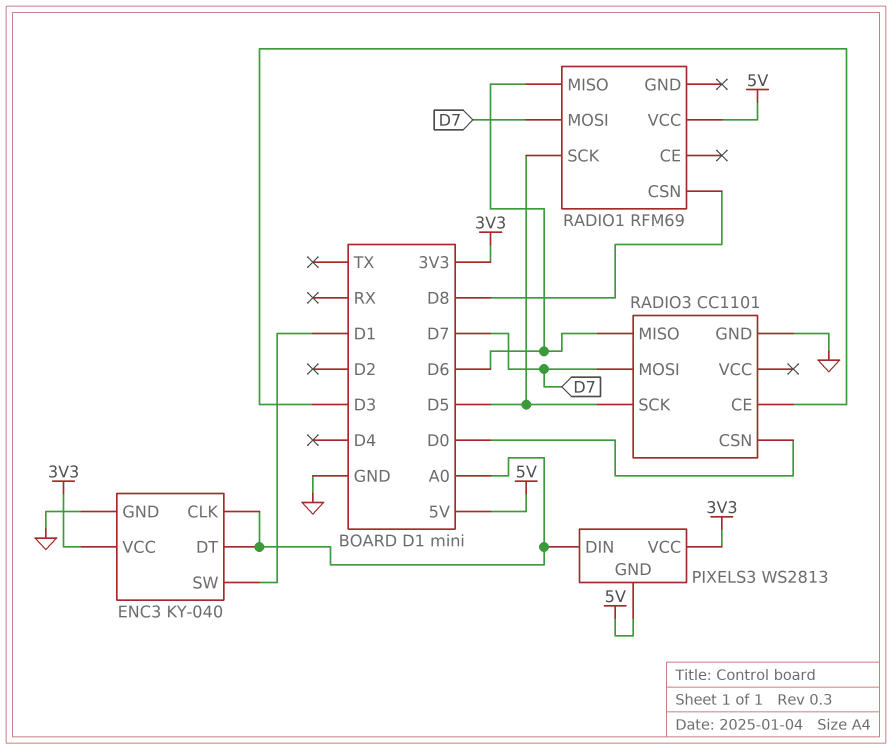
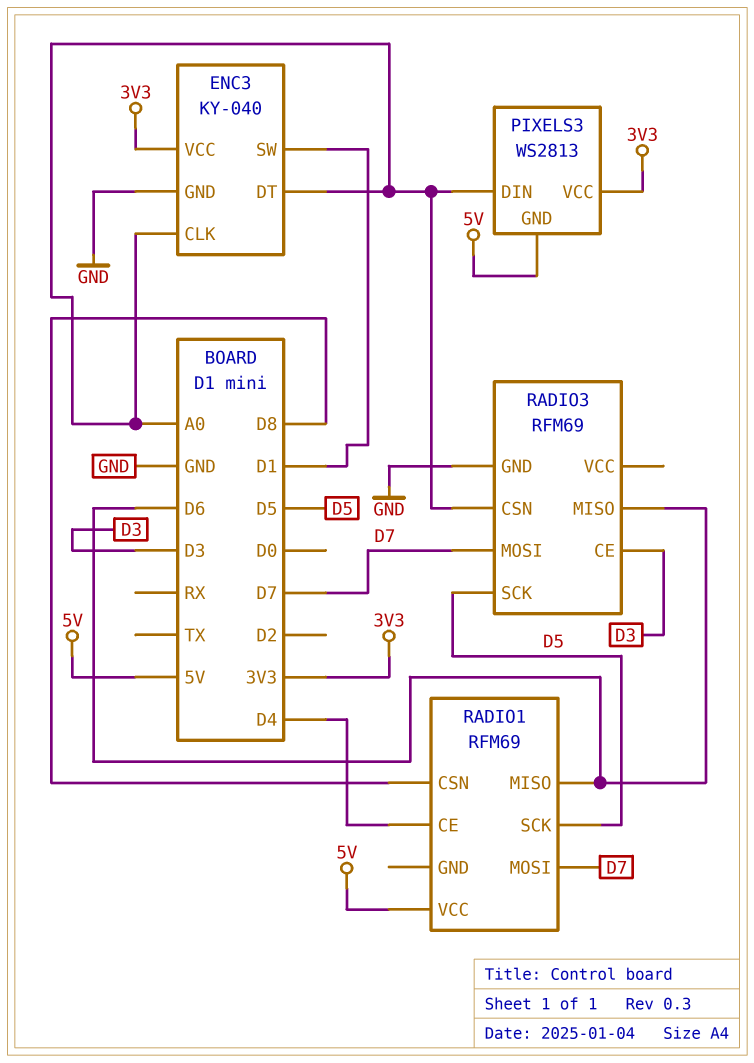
RADIO1 pin CE: none -> D4
RADIO3: CC1101 -> RFM69
RADIO3 pin CSN: D0 -> A0

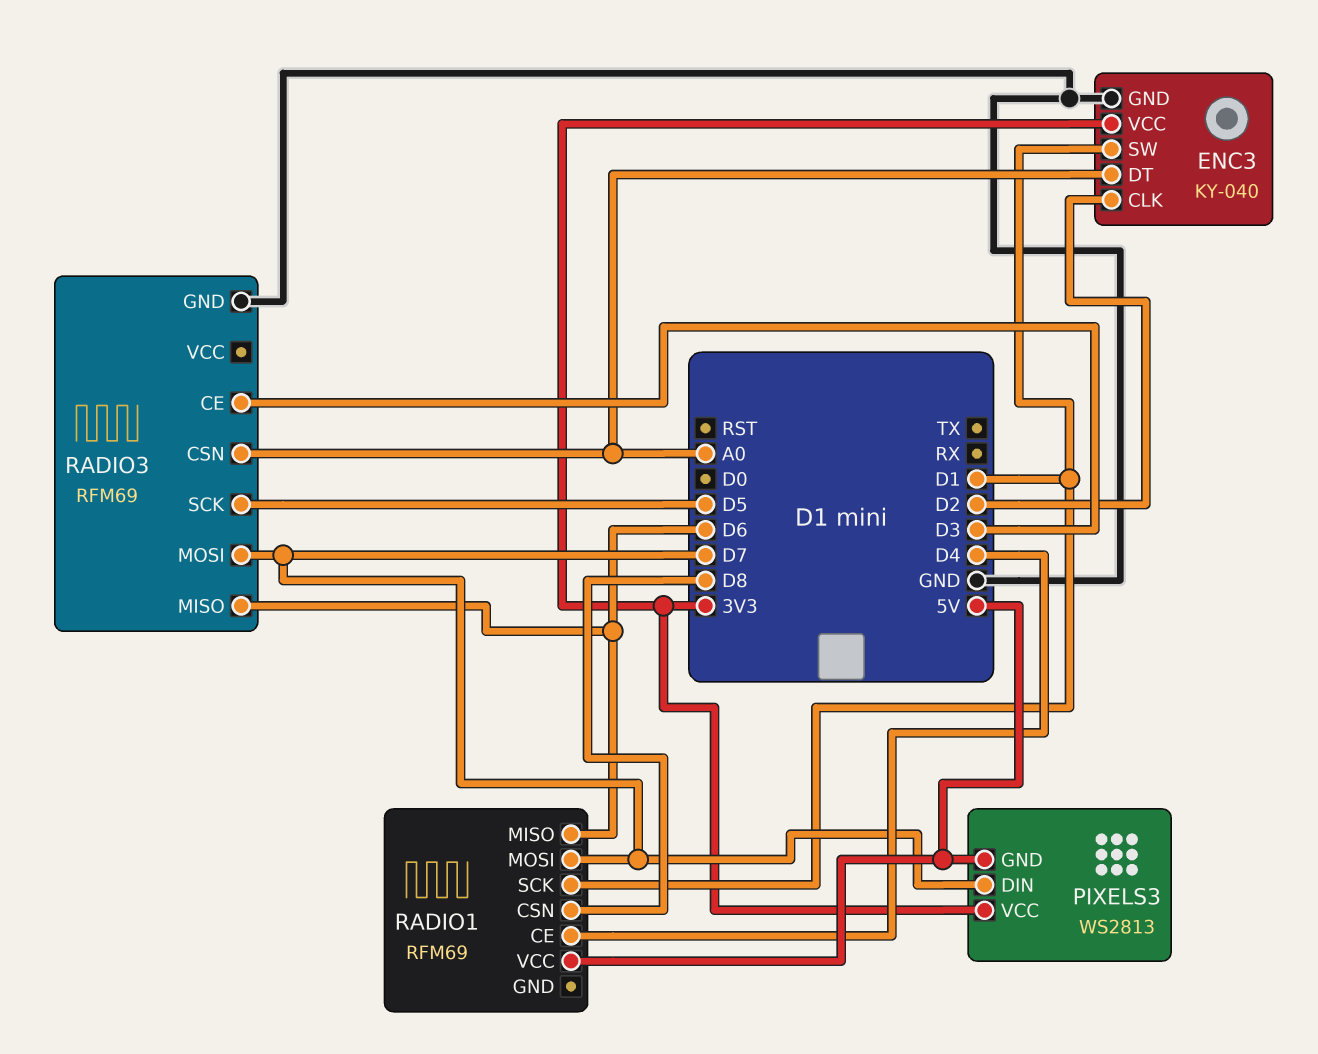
ENC3 pin CLK: A0 -> D2
PIXELS3 pin DIN: A0 -> D7
RADIO1 pin SCK: D5 -> D1

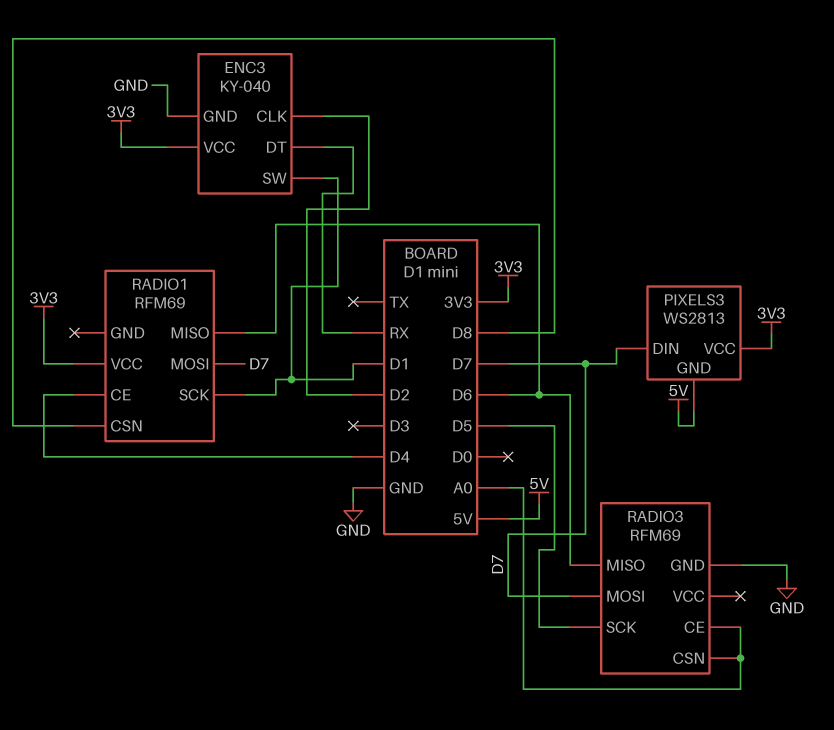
ENC3 pin DT: A0 -> RX
RADIO1 pin VCC: 5V -> 3V3
RADIO3 pin CE: D3 -> A0

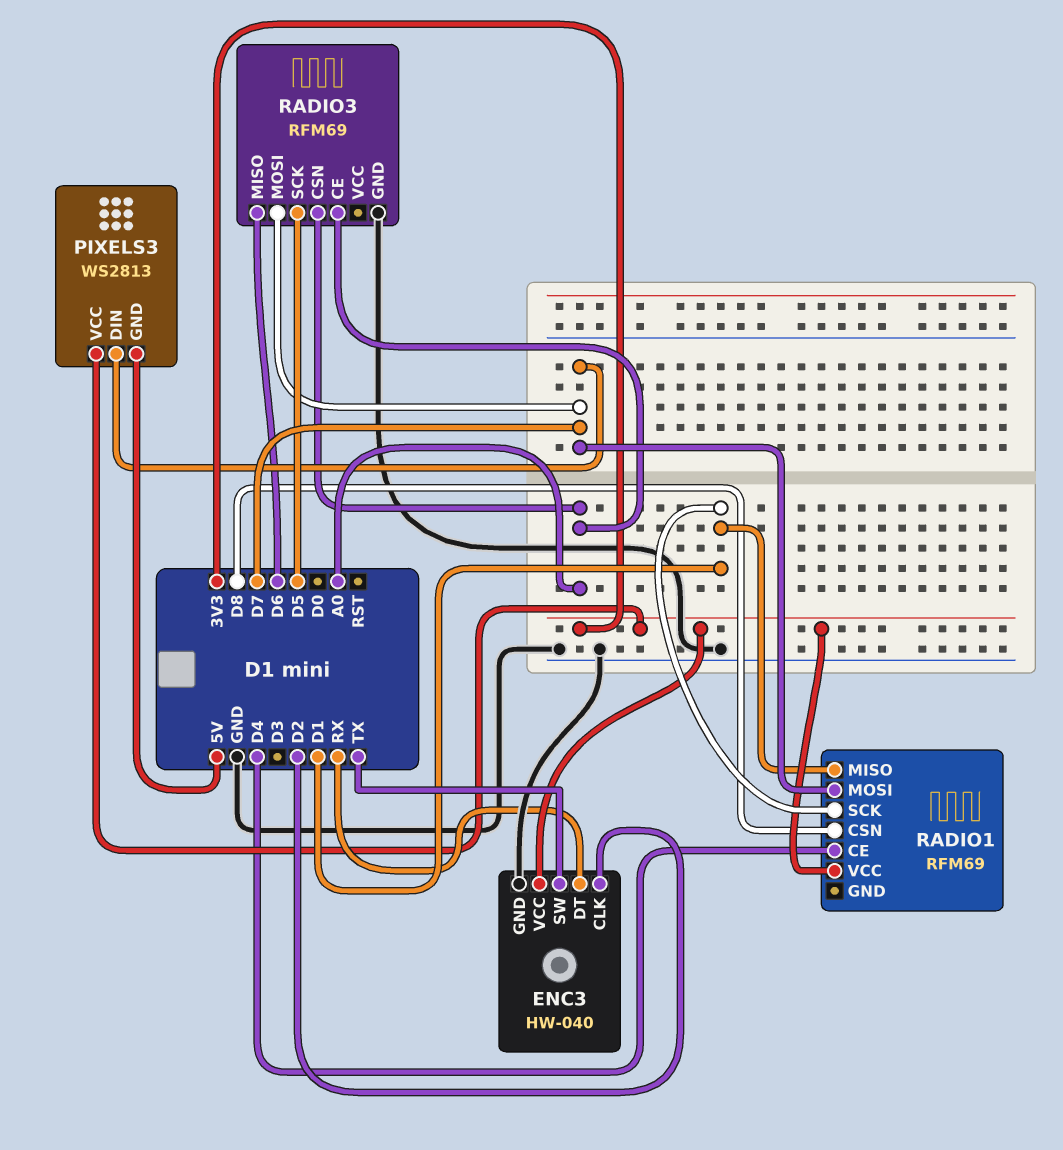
ENC3: KY-040 -> HW-040
ENC3 pin SW: D1 -> TX
RADIO1 pin MISO: D6 -> D1

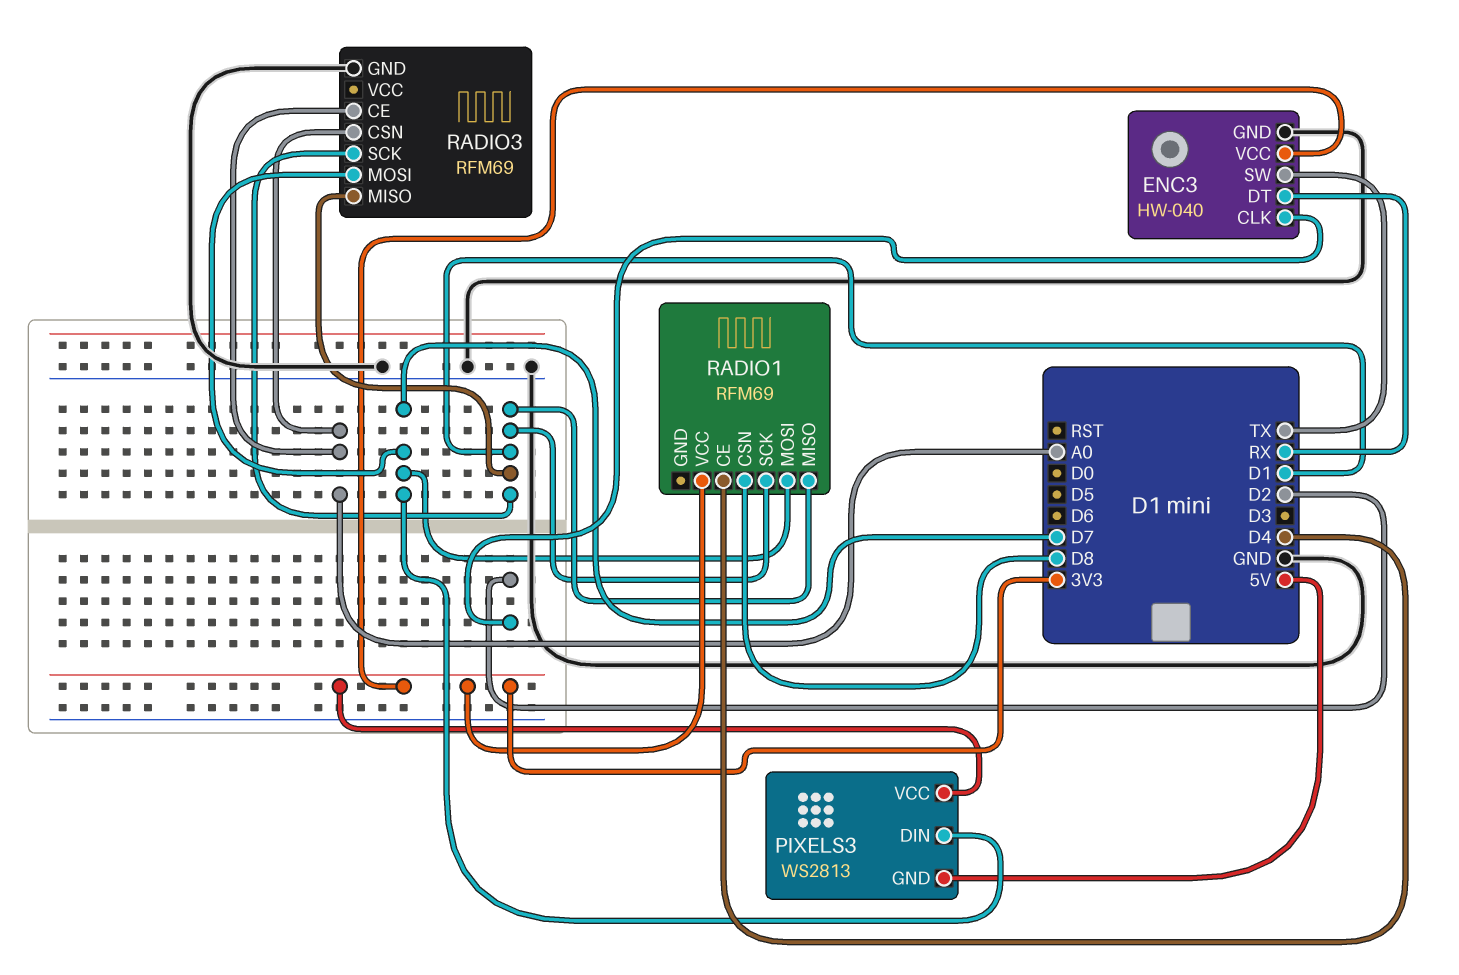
RADIO3 pin MISO: D6 -> D1
RADIO3 pin SCK: D5 -> D1

